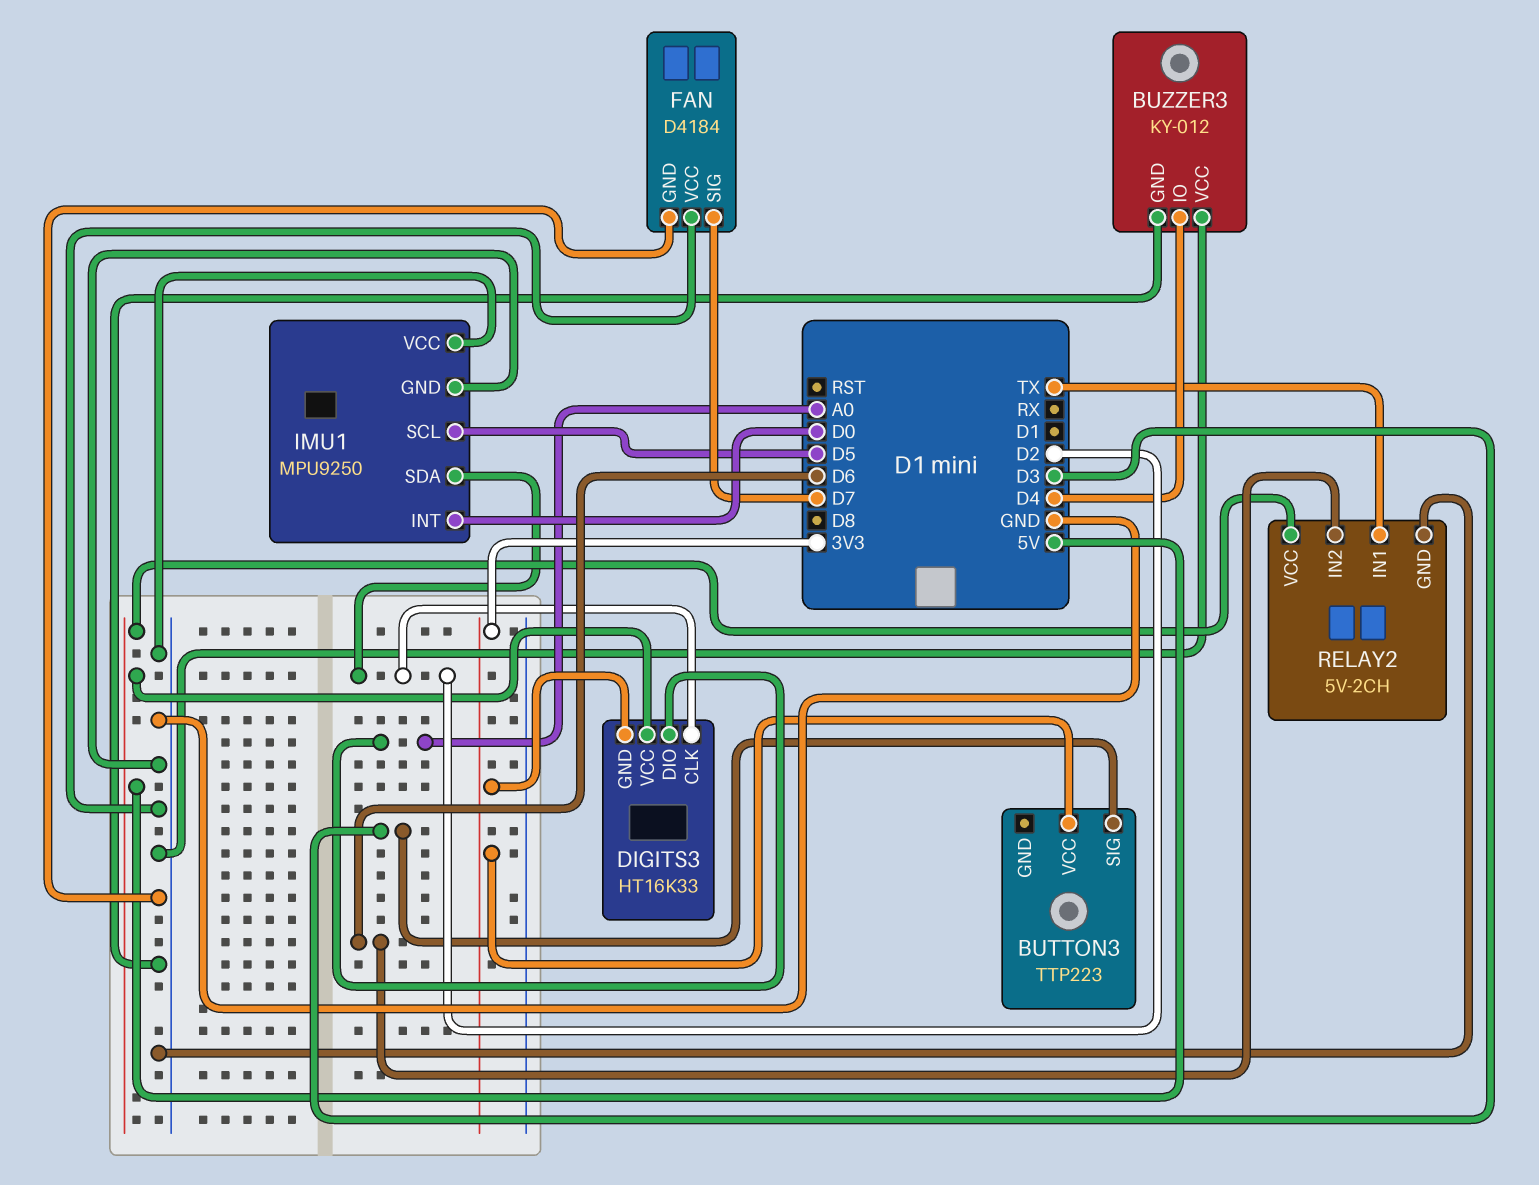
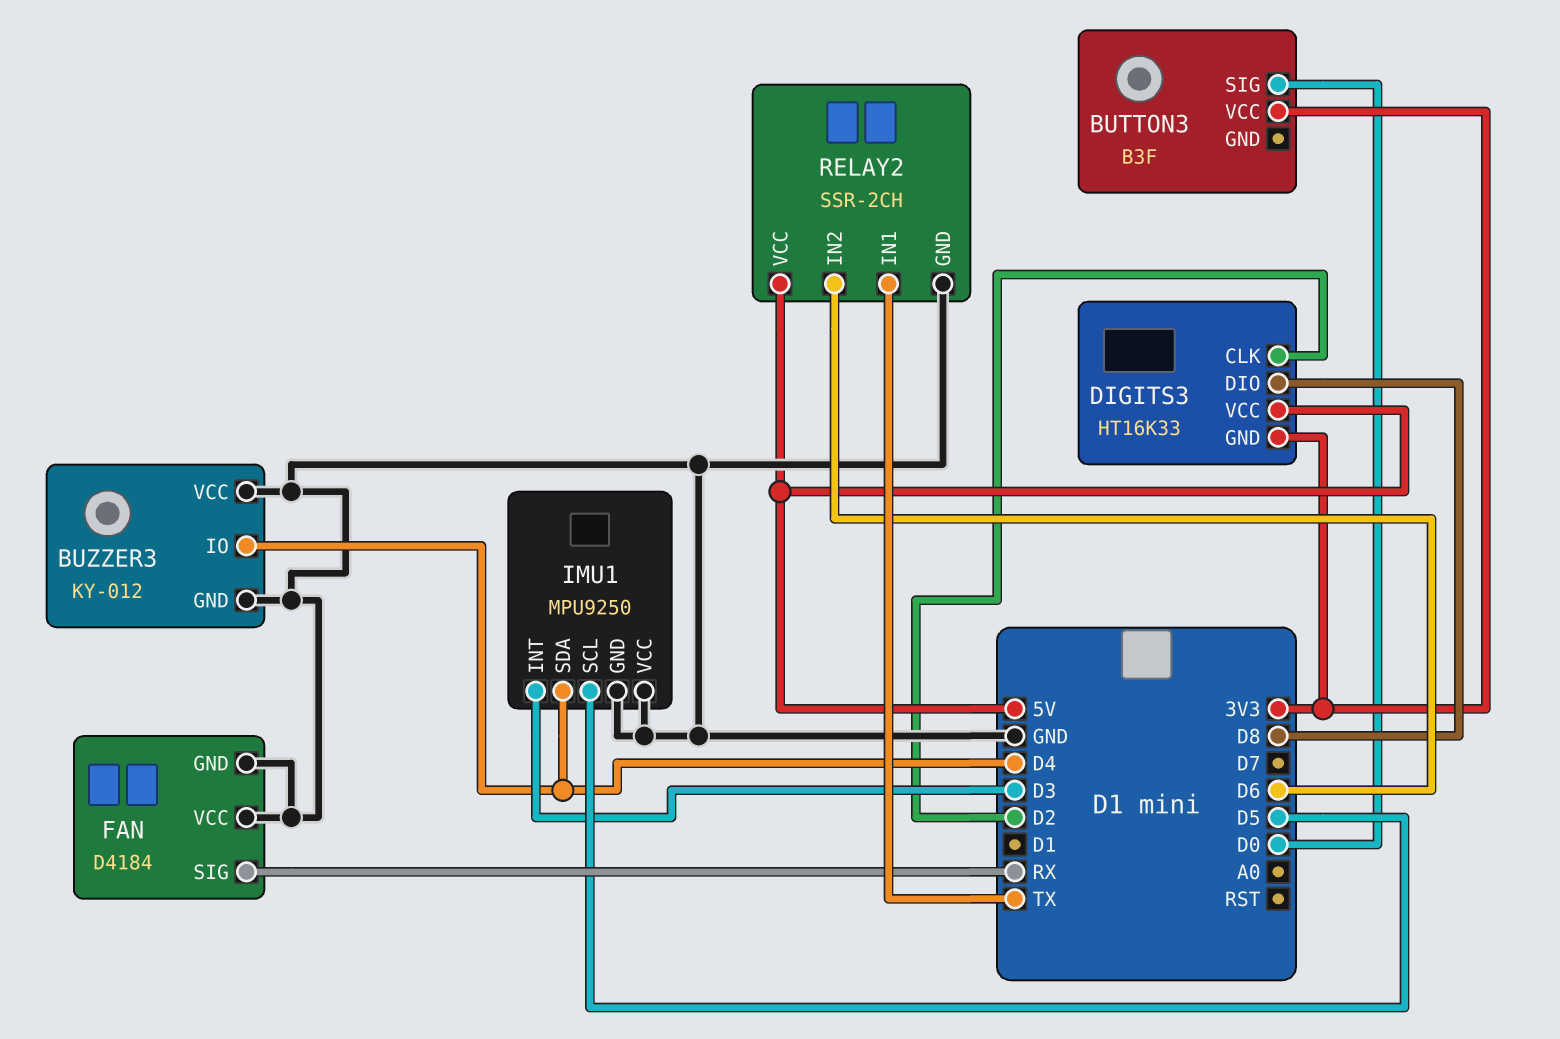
BUTTON3: TTP223 -> B3F
BUTTON3 pin SIG: D3 -> D0
DIGITS3 pin DIO: A0 -> D8
FAN pin SIG: D7 -> RX
IMU1 pin INT: D0 -> D3
IMU1 pin SDA: D2 -> D4
RELAY2: 5V-2CH -> SSR-2CH

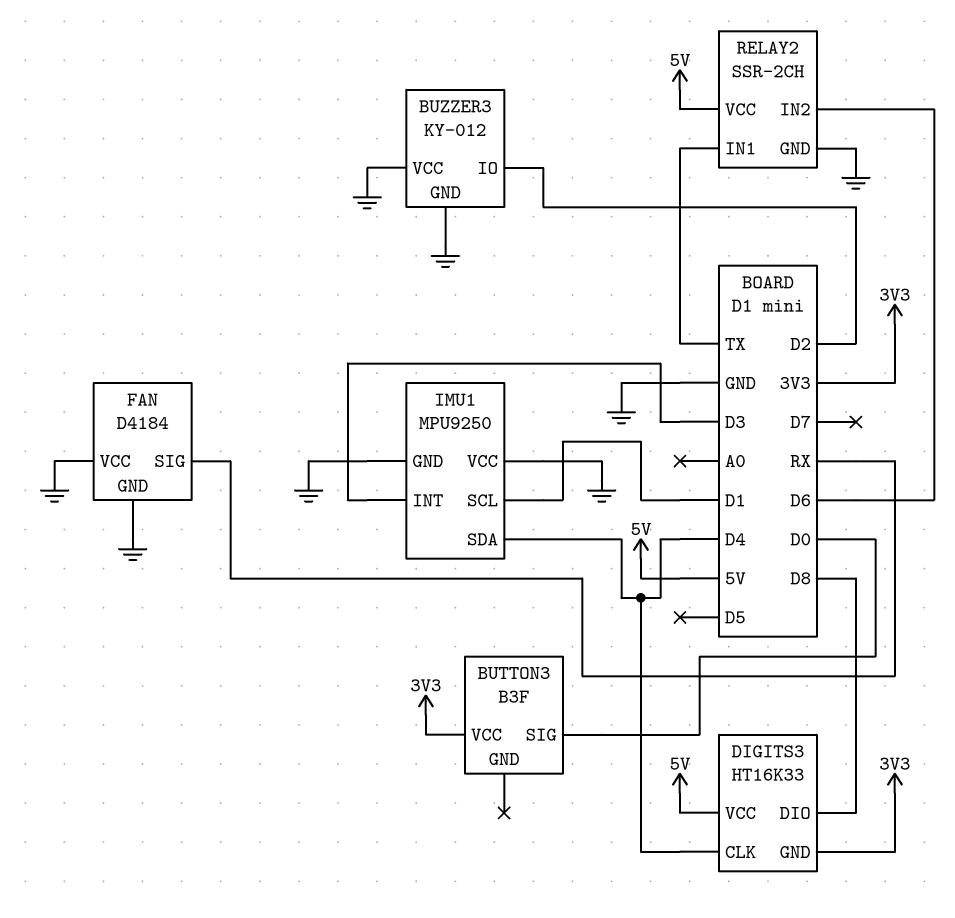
BUZZER3 pin IO: D4 -> D2
DIGITS3 pin CLK: D2 -> D4
IMU1 pin SCL: D5 -> D1

